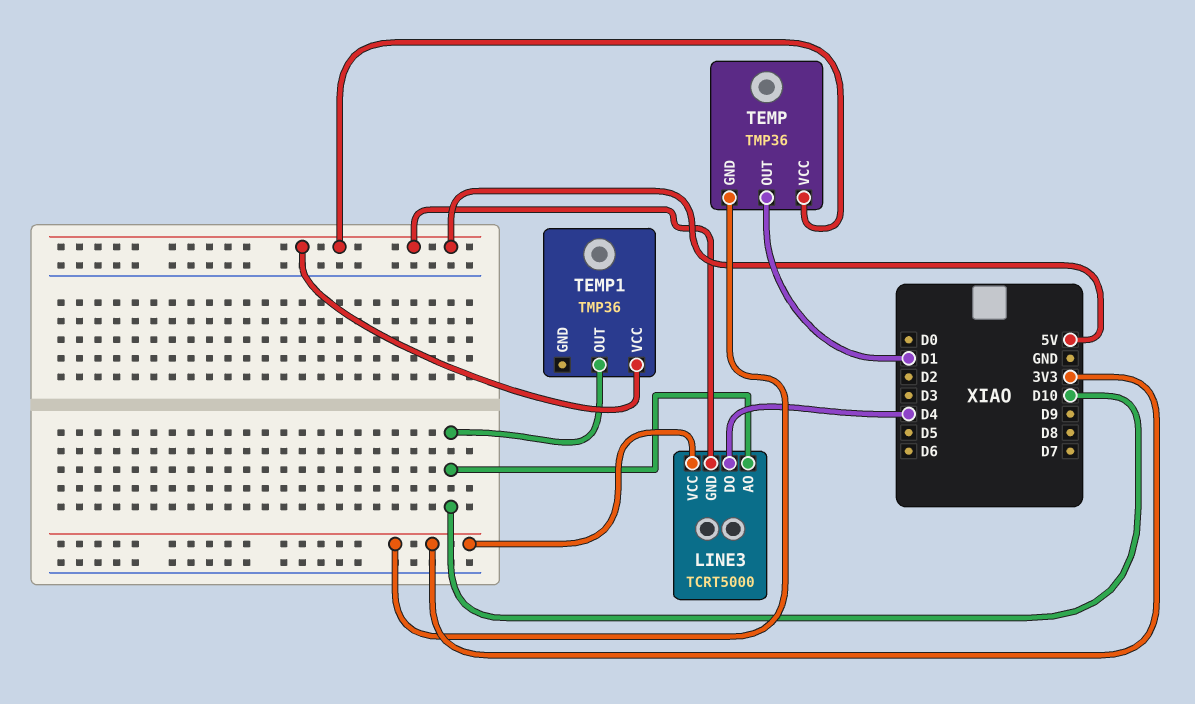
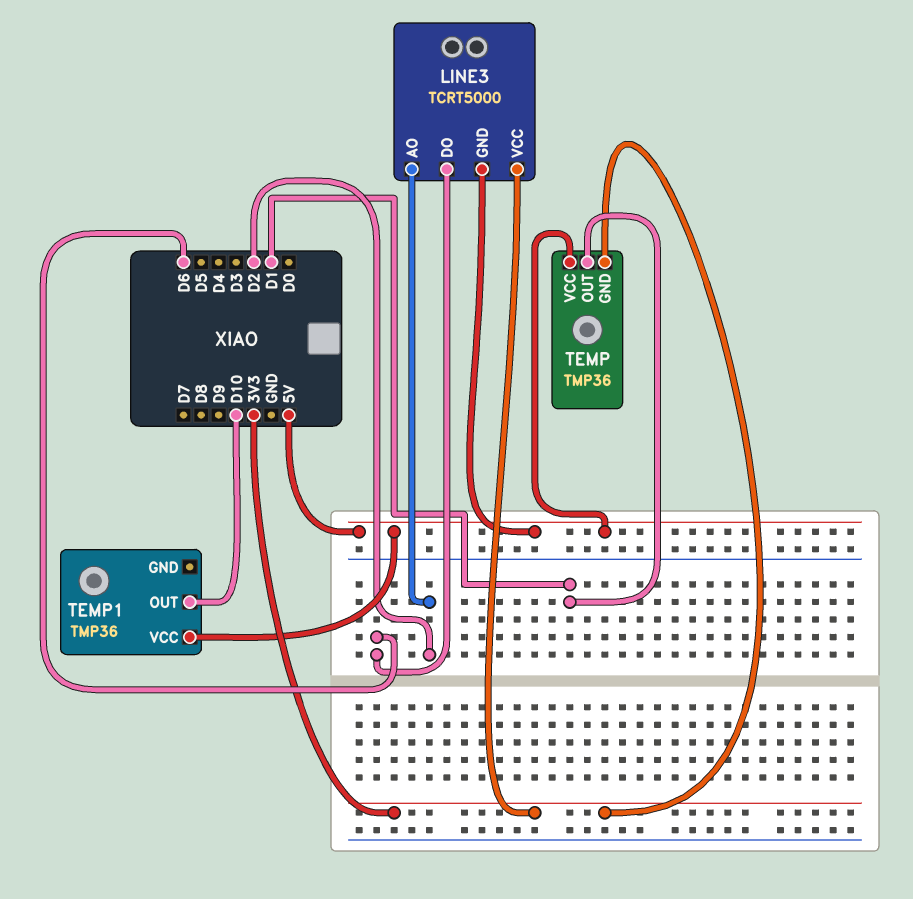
LINE3 pin AO: D10 -> D2
LINE3 pin DO: D4 -> D6

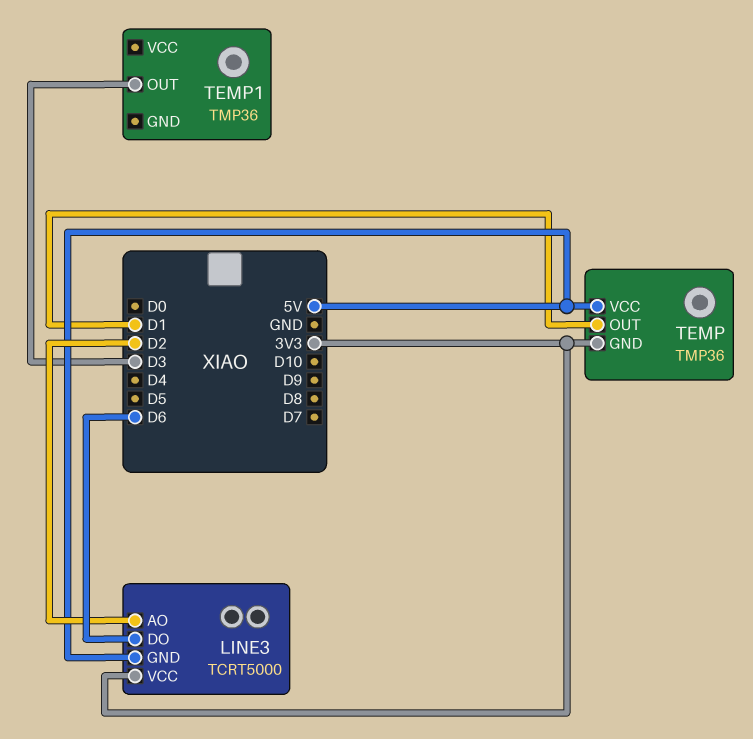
TEMP1 pin OUT: D10 -> D3
TEMP1 pin VCC: 5V -> none

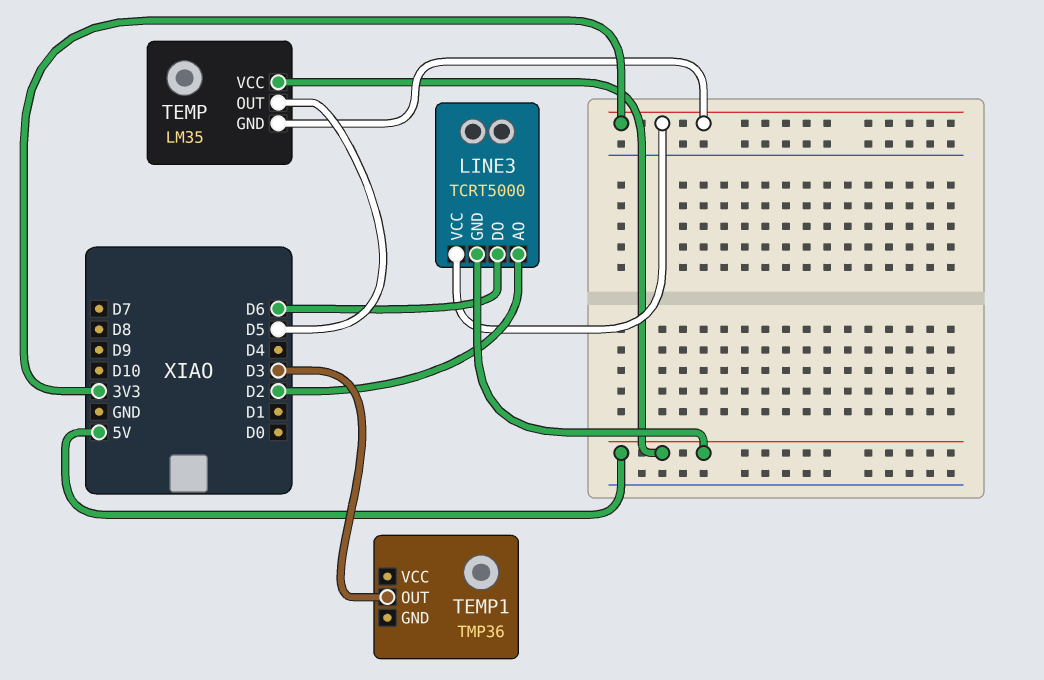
TEMP: TMP36 -> LM35
TEMP pin OUT: D1 -> D5

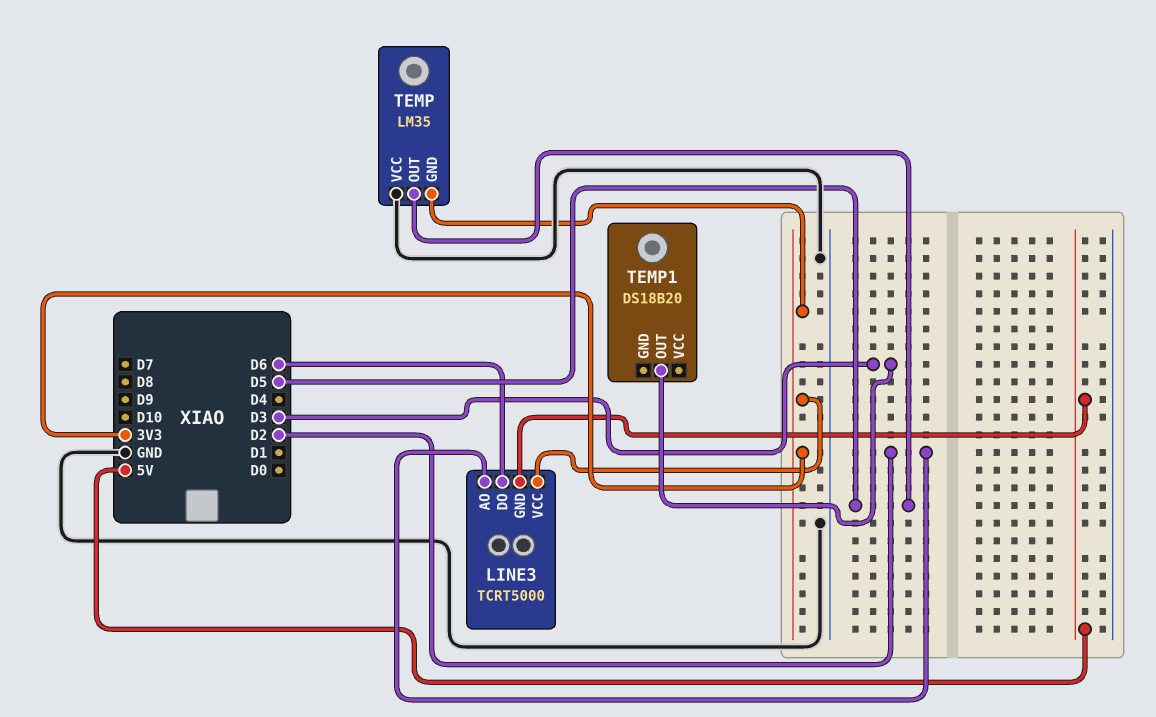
TEMP pin VCC: 5V -> GND
TEMP1: TMP36 -> DS18B20

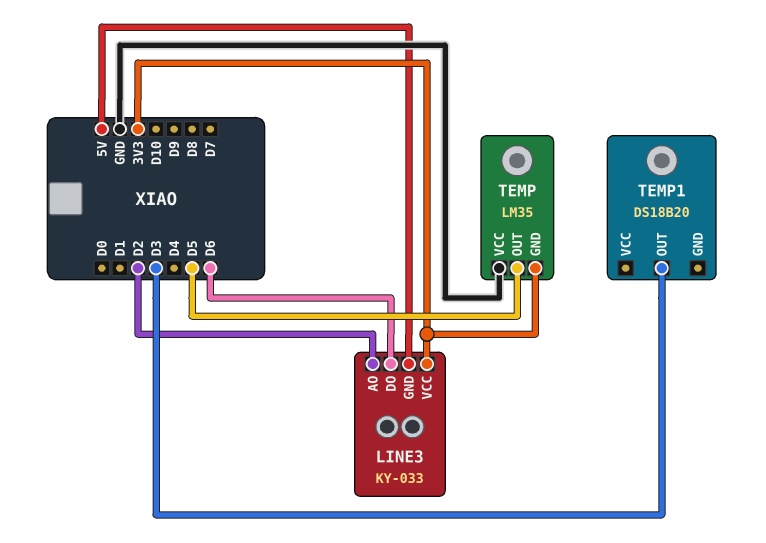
LINE3: TCRT5000 -> KY-033

